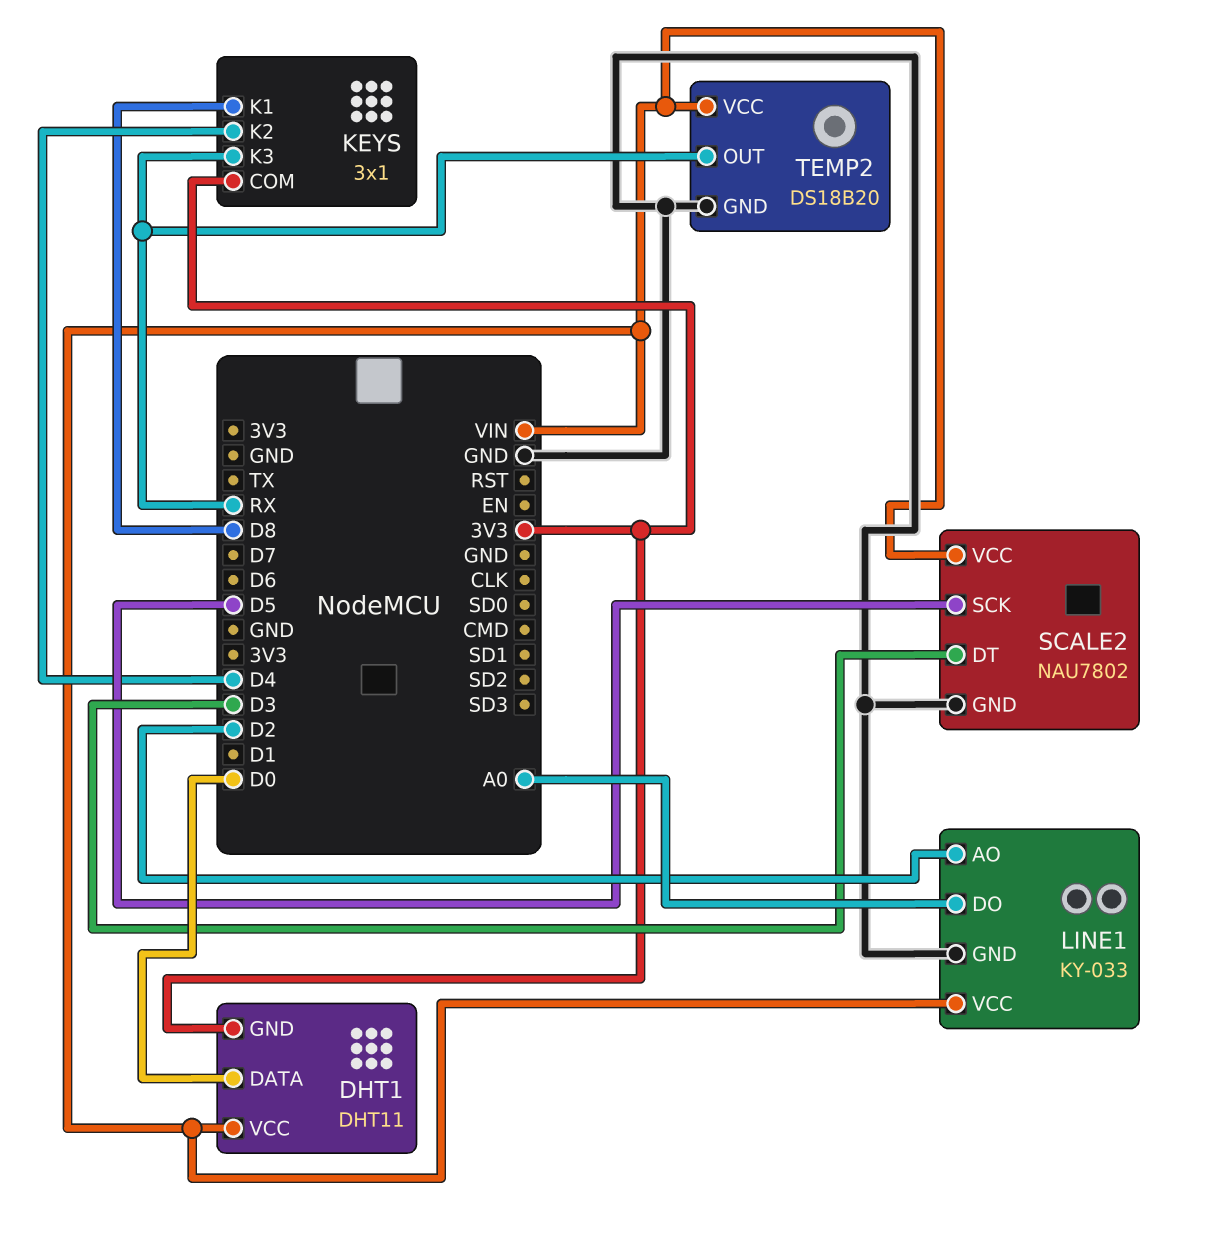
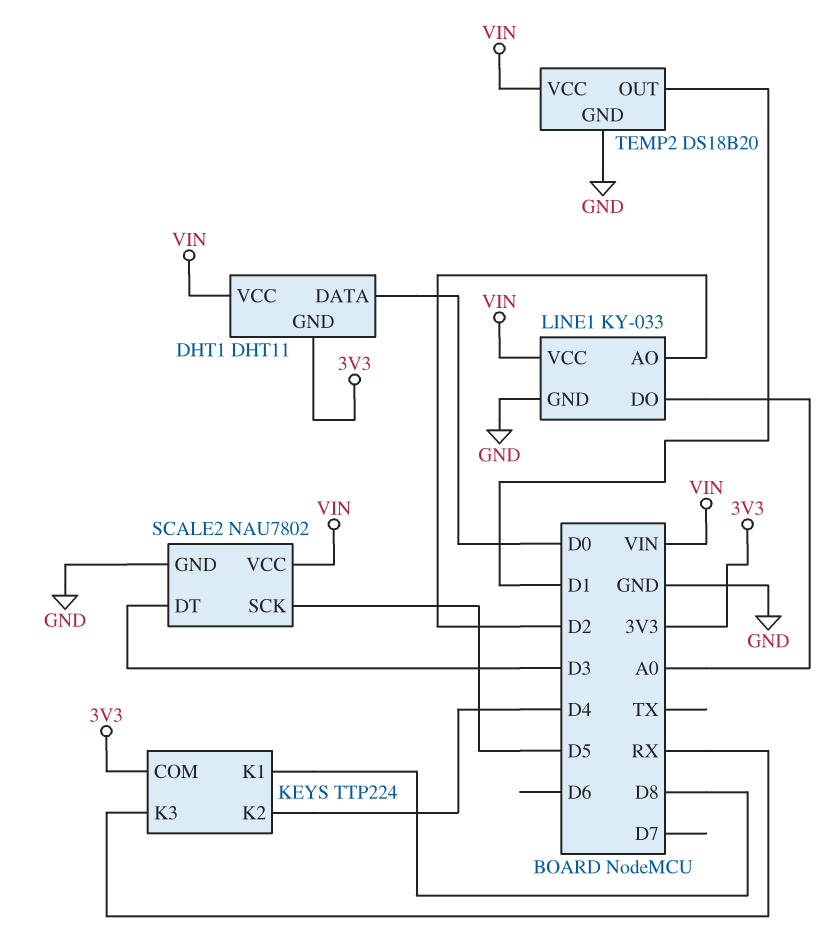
KEYS: 3x1 -> TTP224
TEMP2 pin OUT: RX -> D1

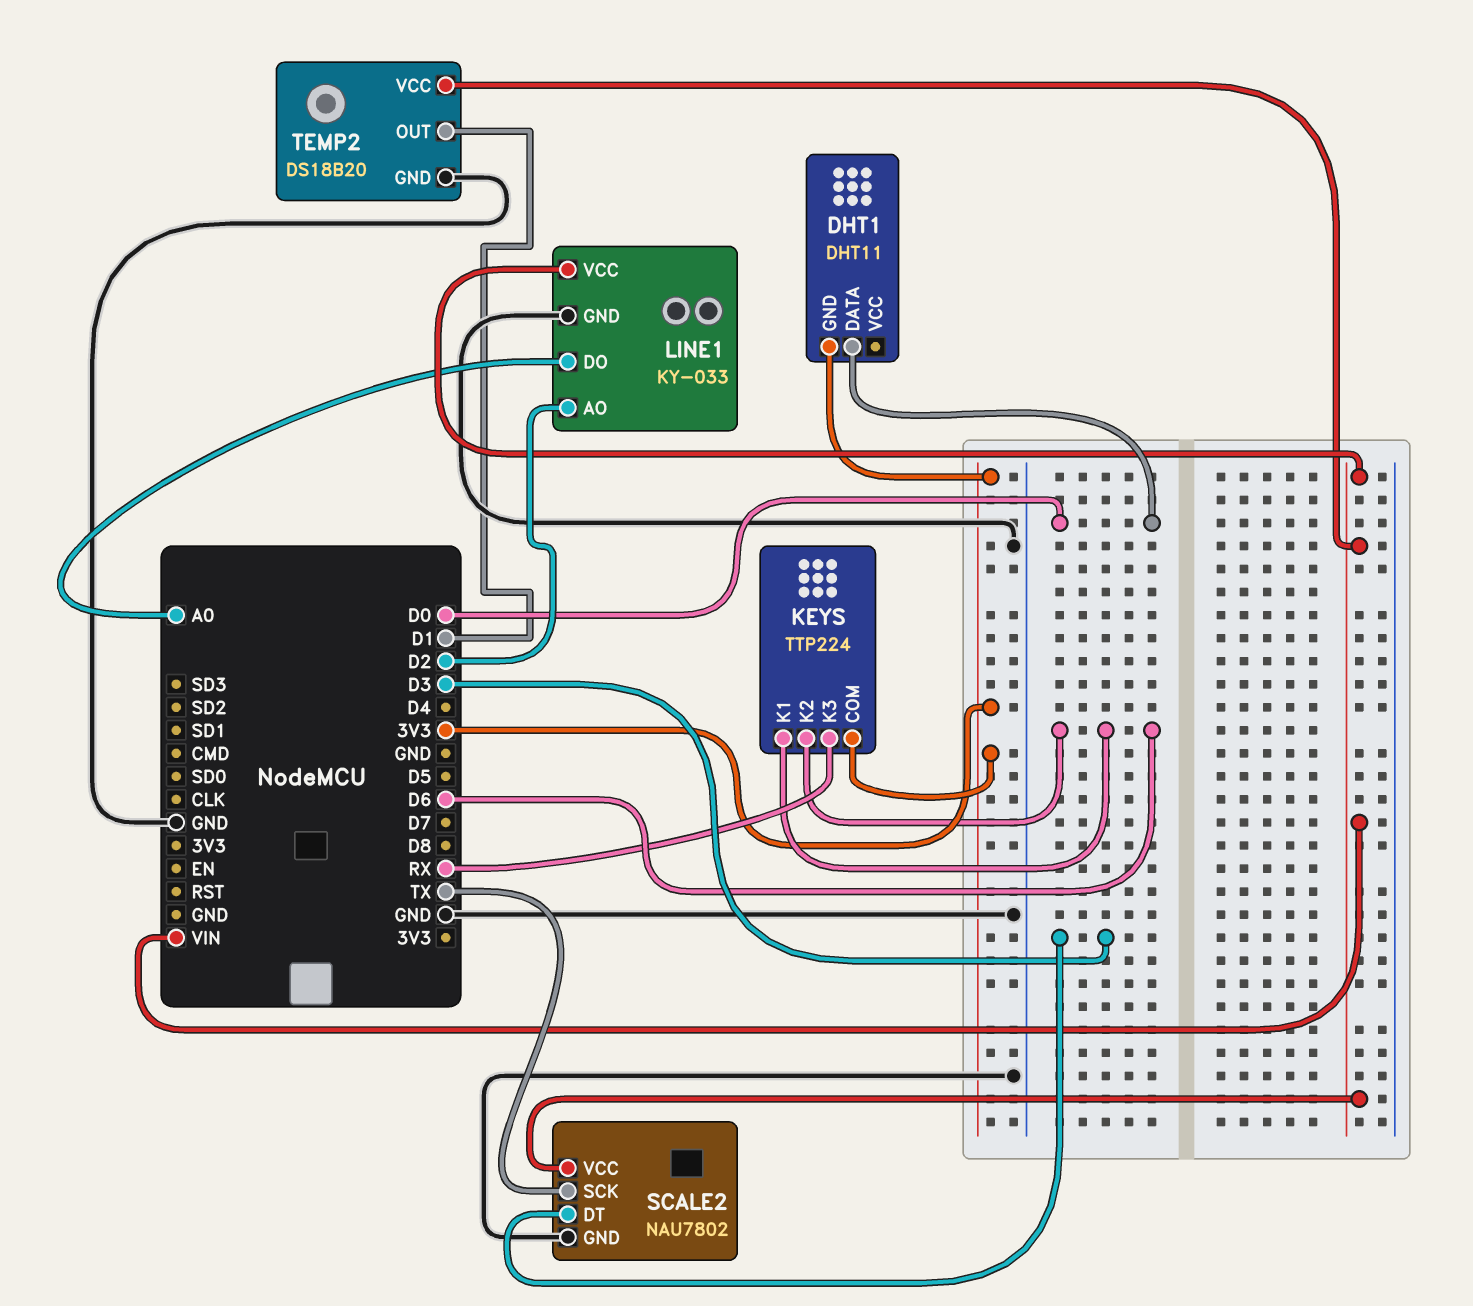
DHT1 pin VCC: VIN -> none
KEYS pin K1: D8 -> D6
KEYS pin K2: D4 -> D6
SCALE2 pin SCK: D5 -> TX

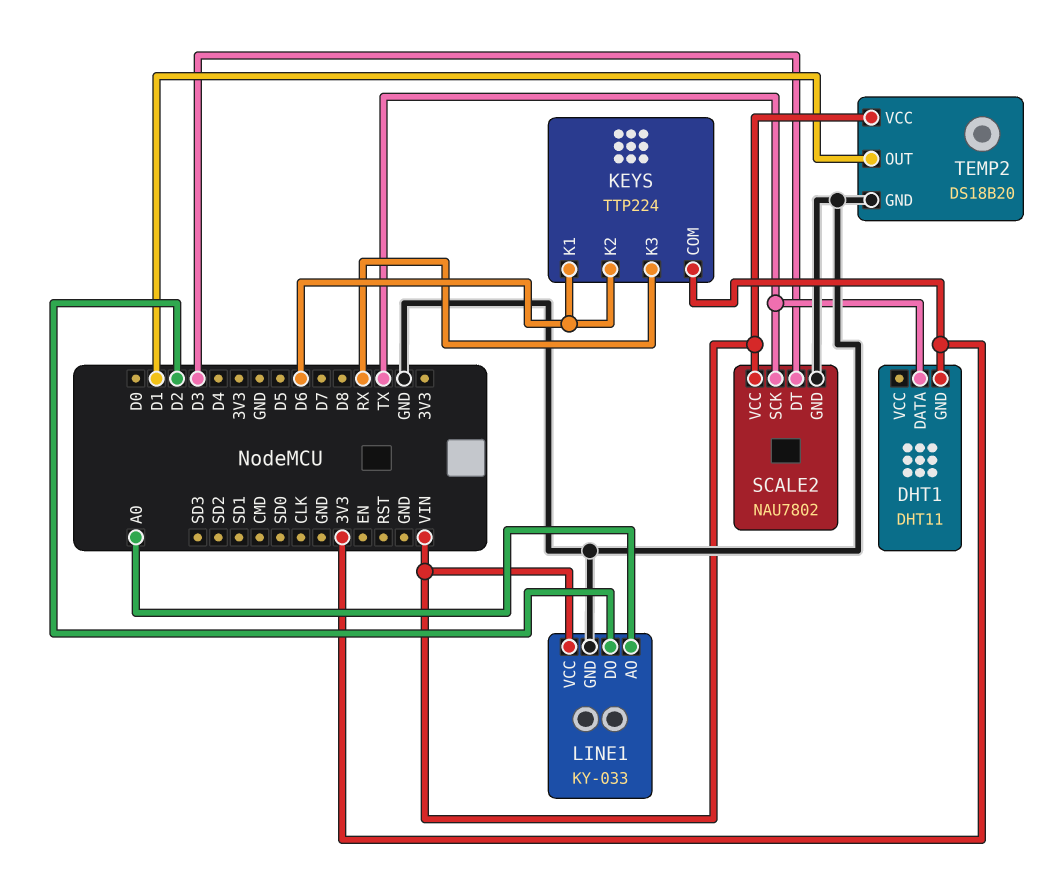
DHT1 pin DATA: D0 -> TX
LINE1 pin AO: D2 -> A0
LINE1 pin DO: A0 -> D2

